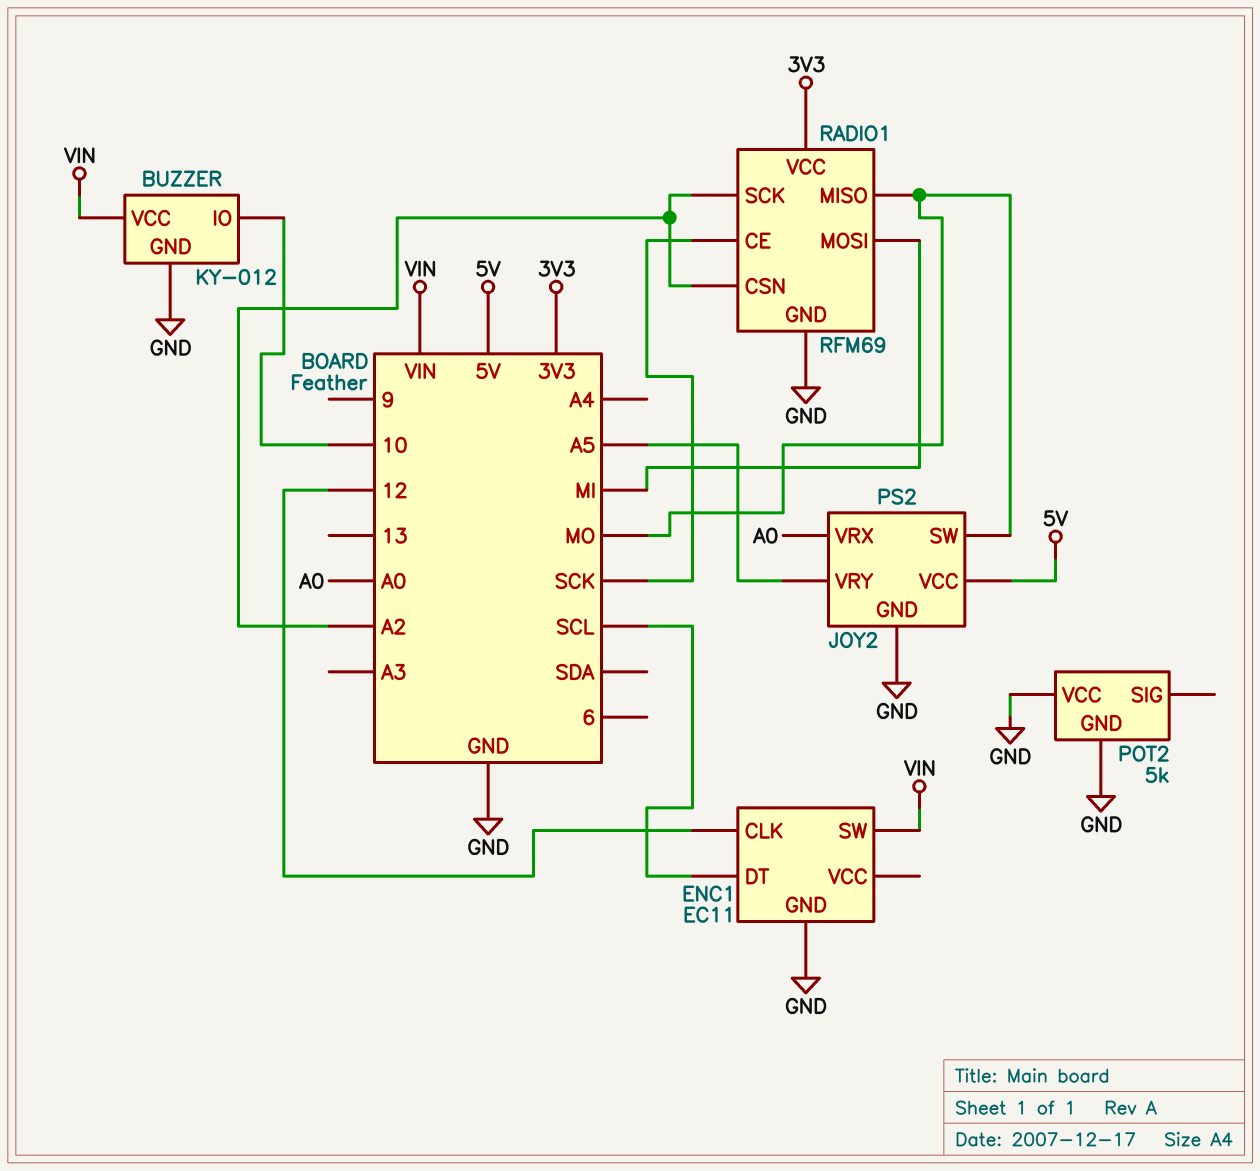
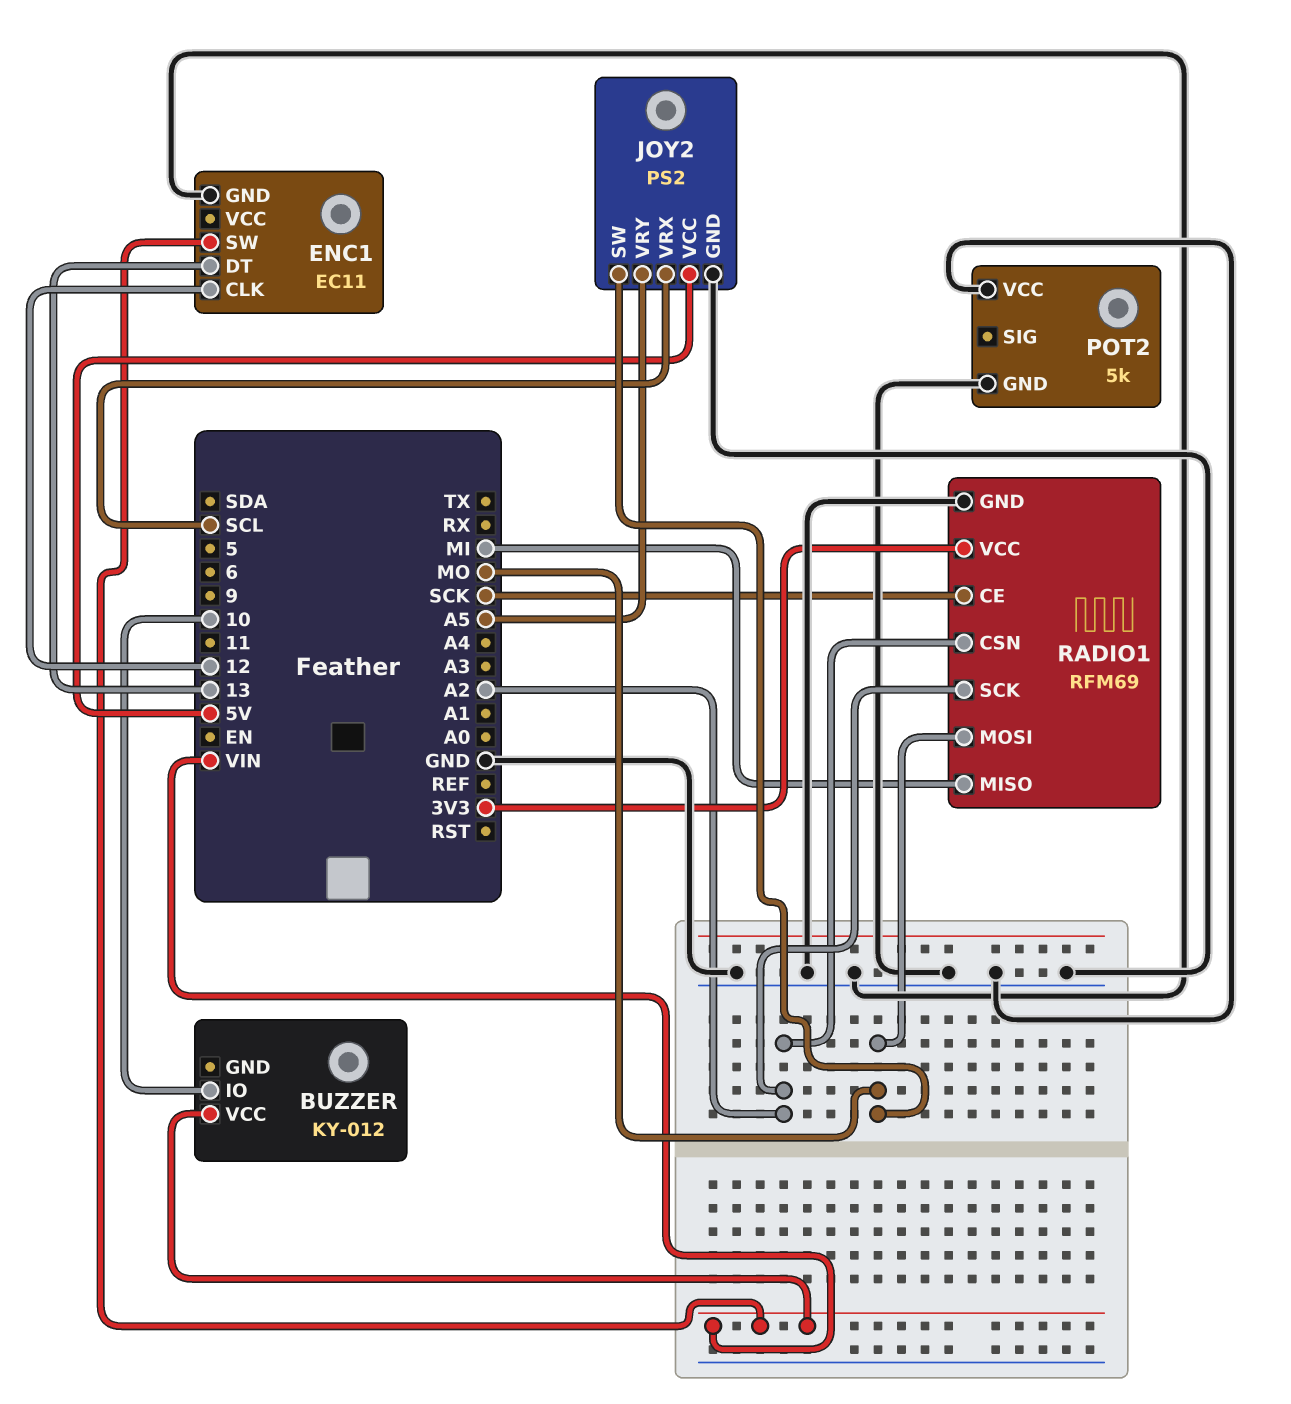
BUZZER pin GND: GND -> none
ENC1 pin DT: SCL -> 13
JOY2 pin VRX: A0 -> SCL
RADIO1 pin MISO: MO -> MI
RADIO1 pin MOSI: MI -> MO

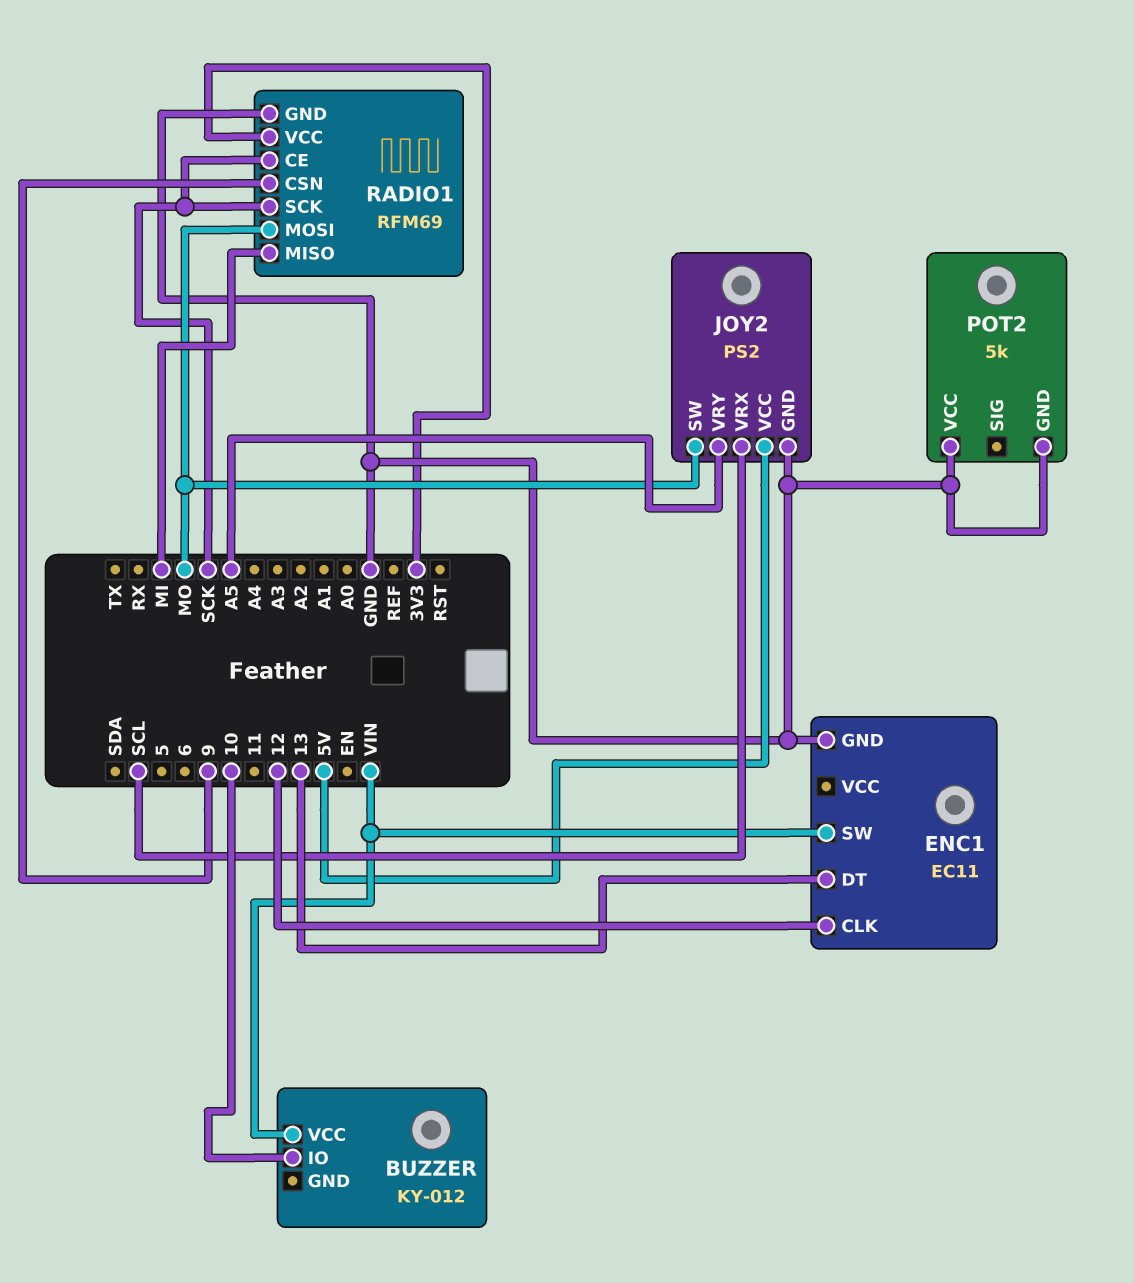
RADIO1 pin CSN: A2 -> 9
RADIO1 pin SCK: A2 -> SCK

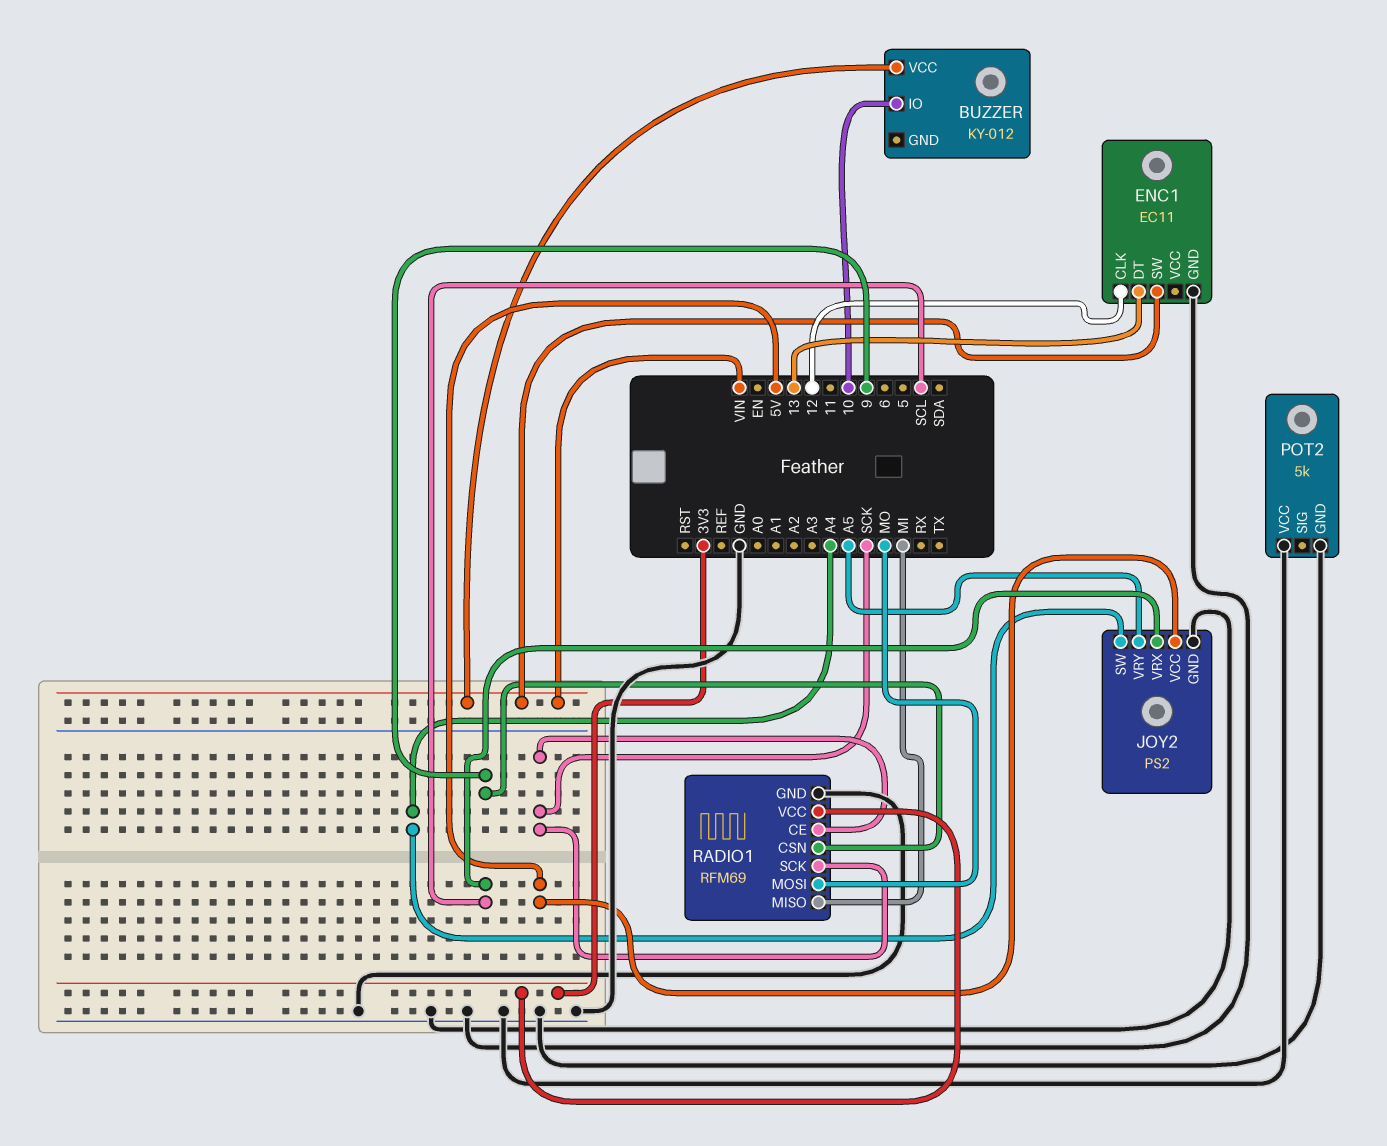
JOY2 pin SW: MO -> A4

